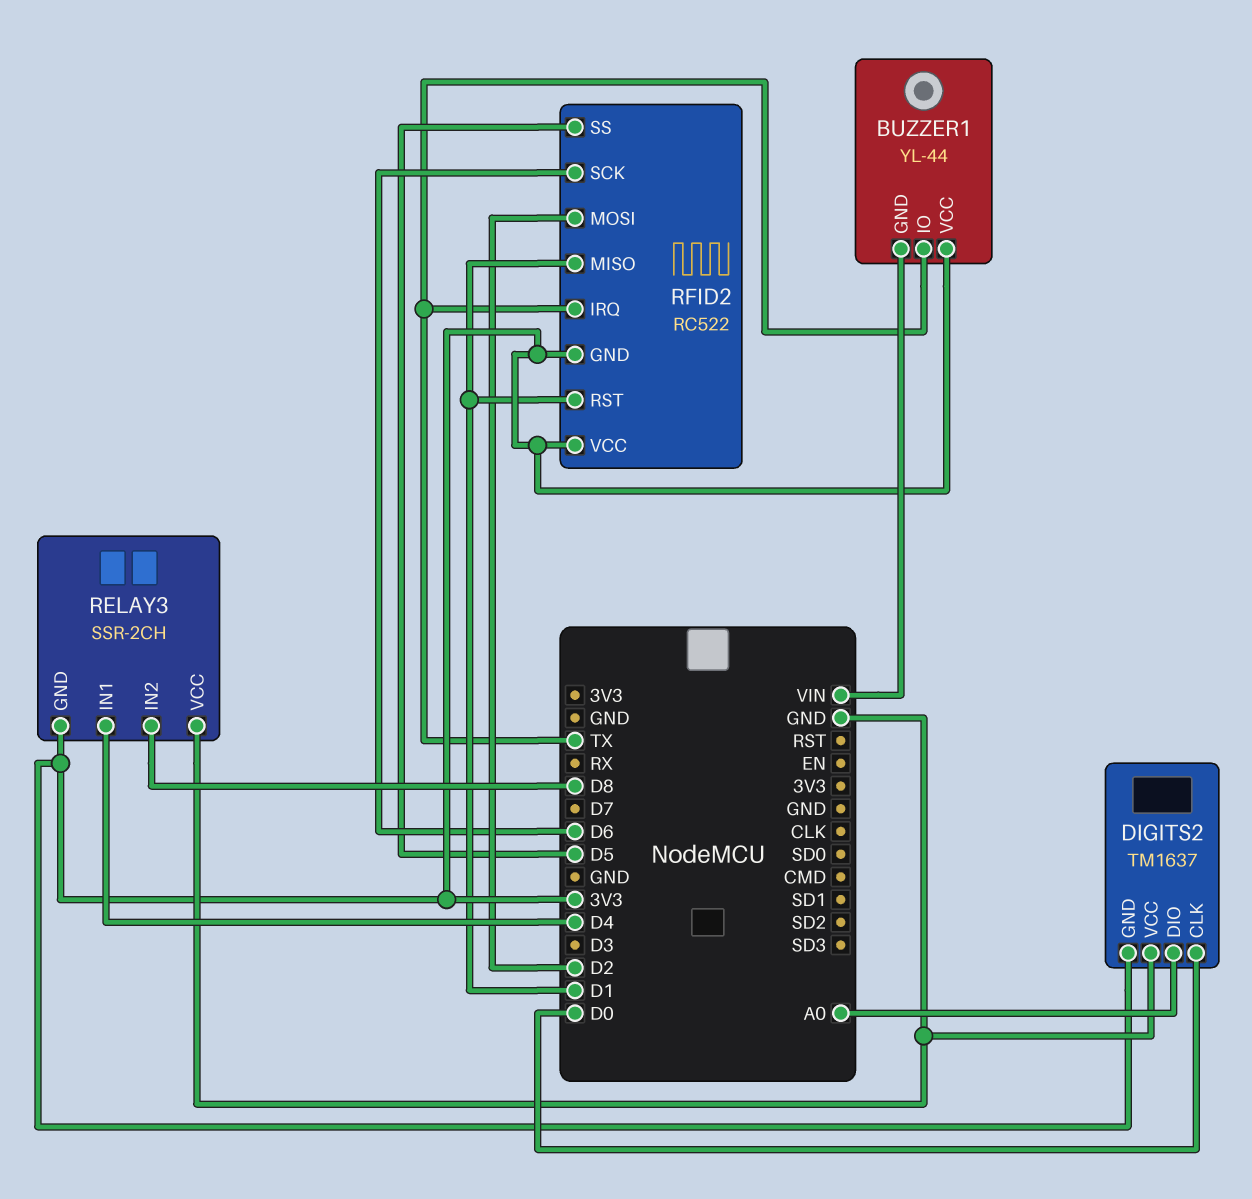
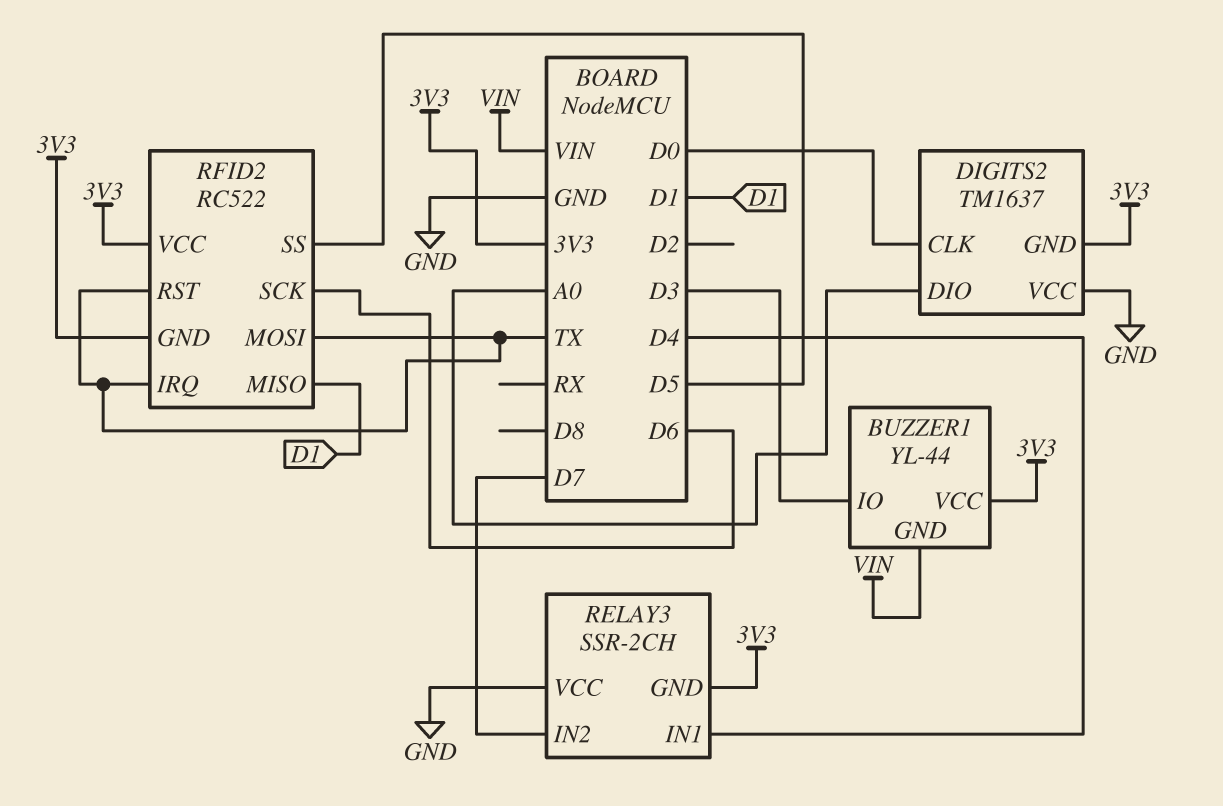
BUZZER1 pin IO: TX -> D3
RELAY3 pin IN2: D8 -> D7
RFID2 pin MOSI: D2 -> TX
RFID2 pin RST: D1 -> TX

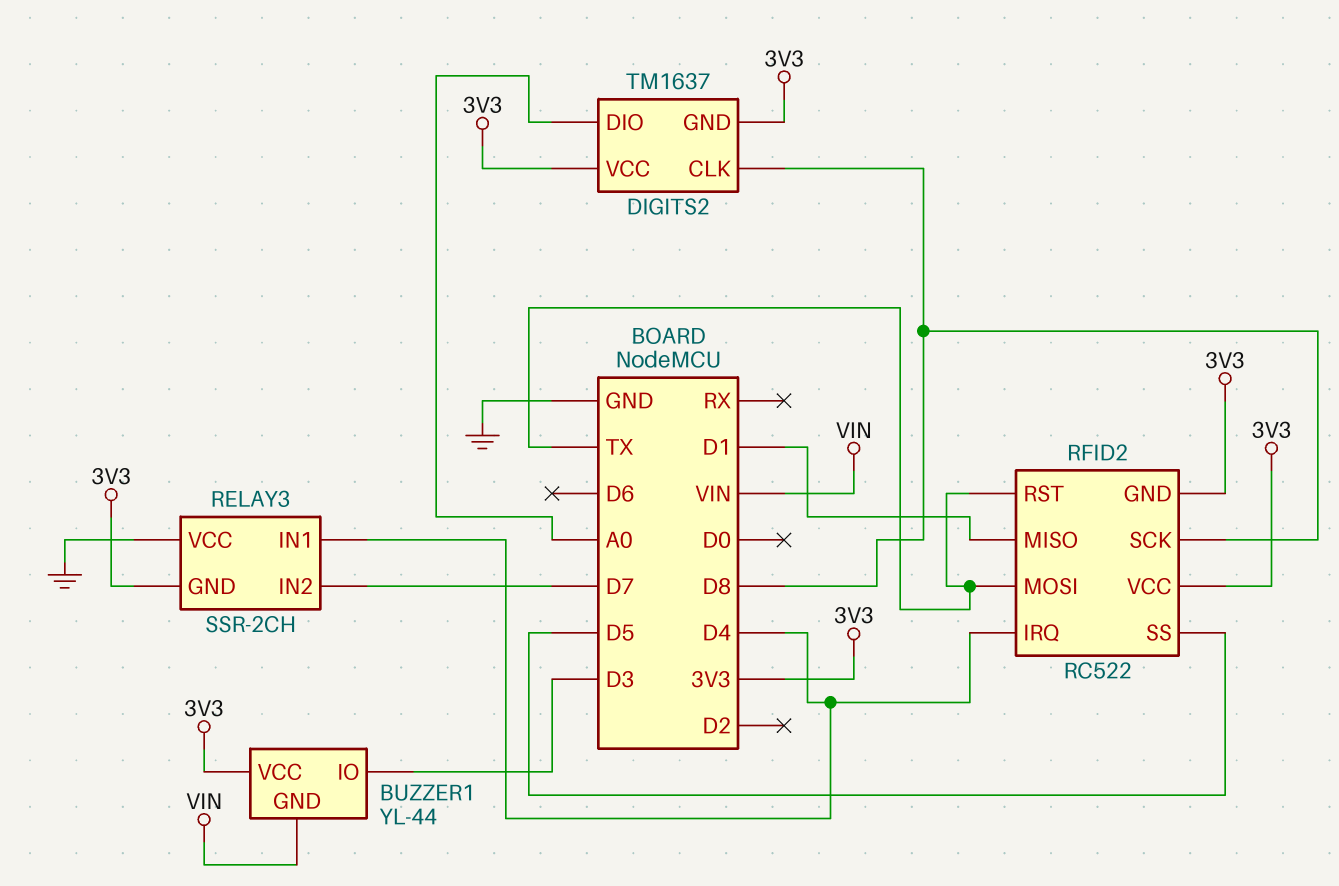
DIGITS2 pin CLK: D0 -> D8
DIGITS2 pin VCC: GND -> 3V3
RFID2 pin IRQ: TX -> D4
RFID2 pin SCK: D6 -> D8

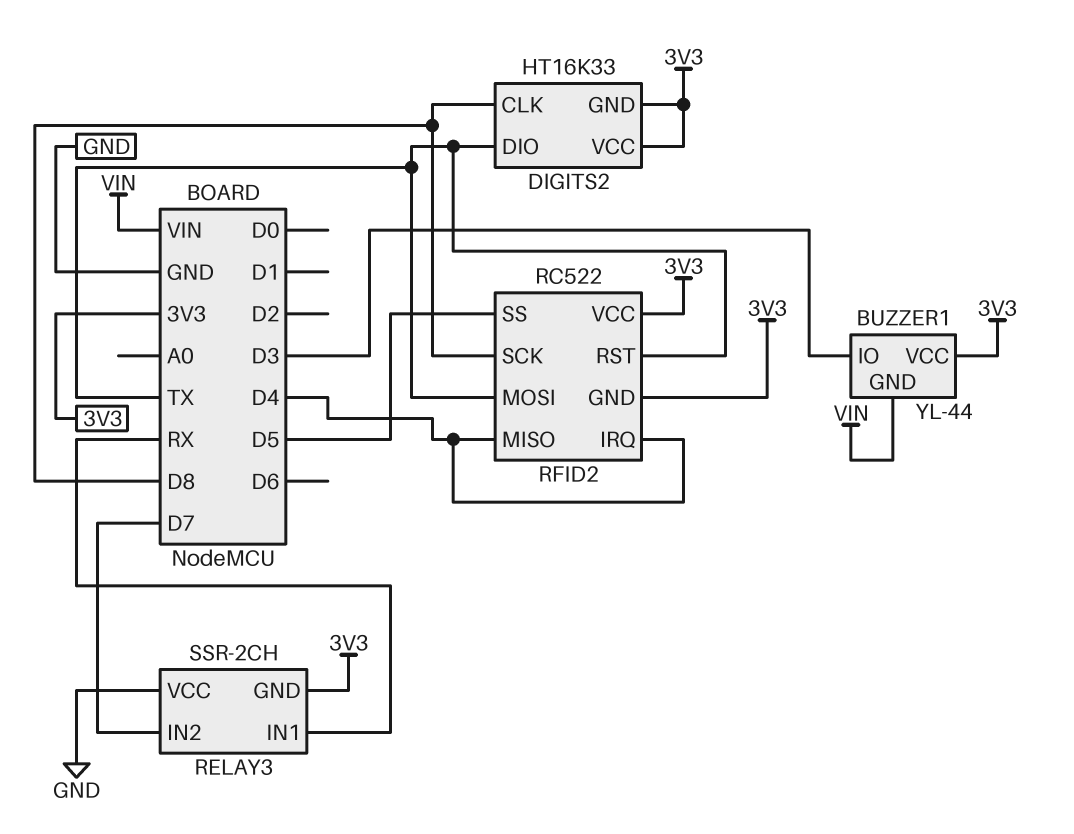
DIGITS2: TM1637 -> HT16K33
DIGITS2 pin DIO: A0 -> TX
RELAY3 pin IN1: D4 -> RX
RFID2 pin MISO: D1 -> D4

